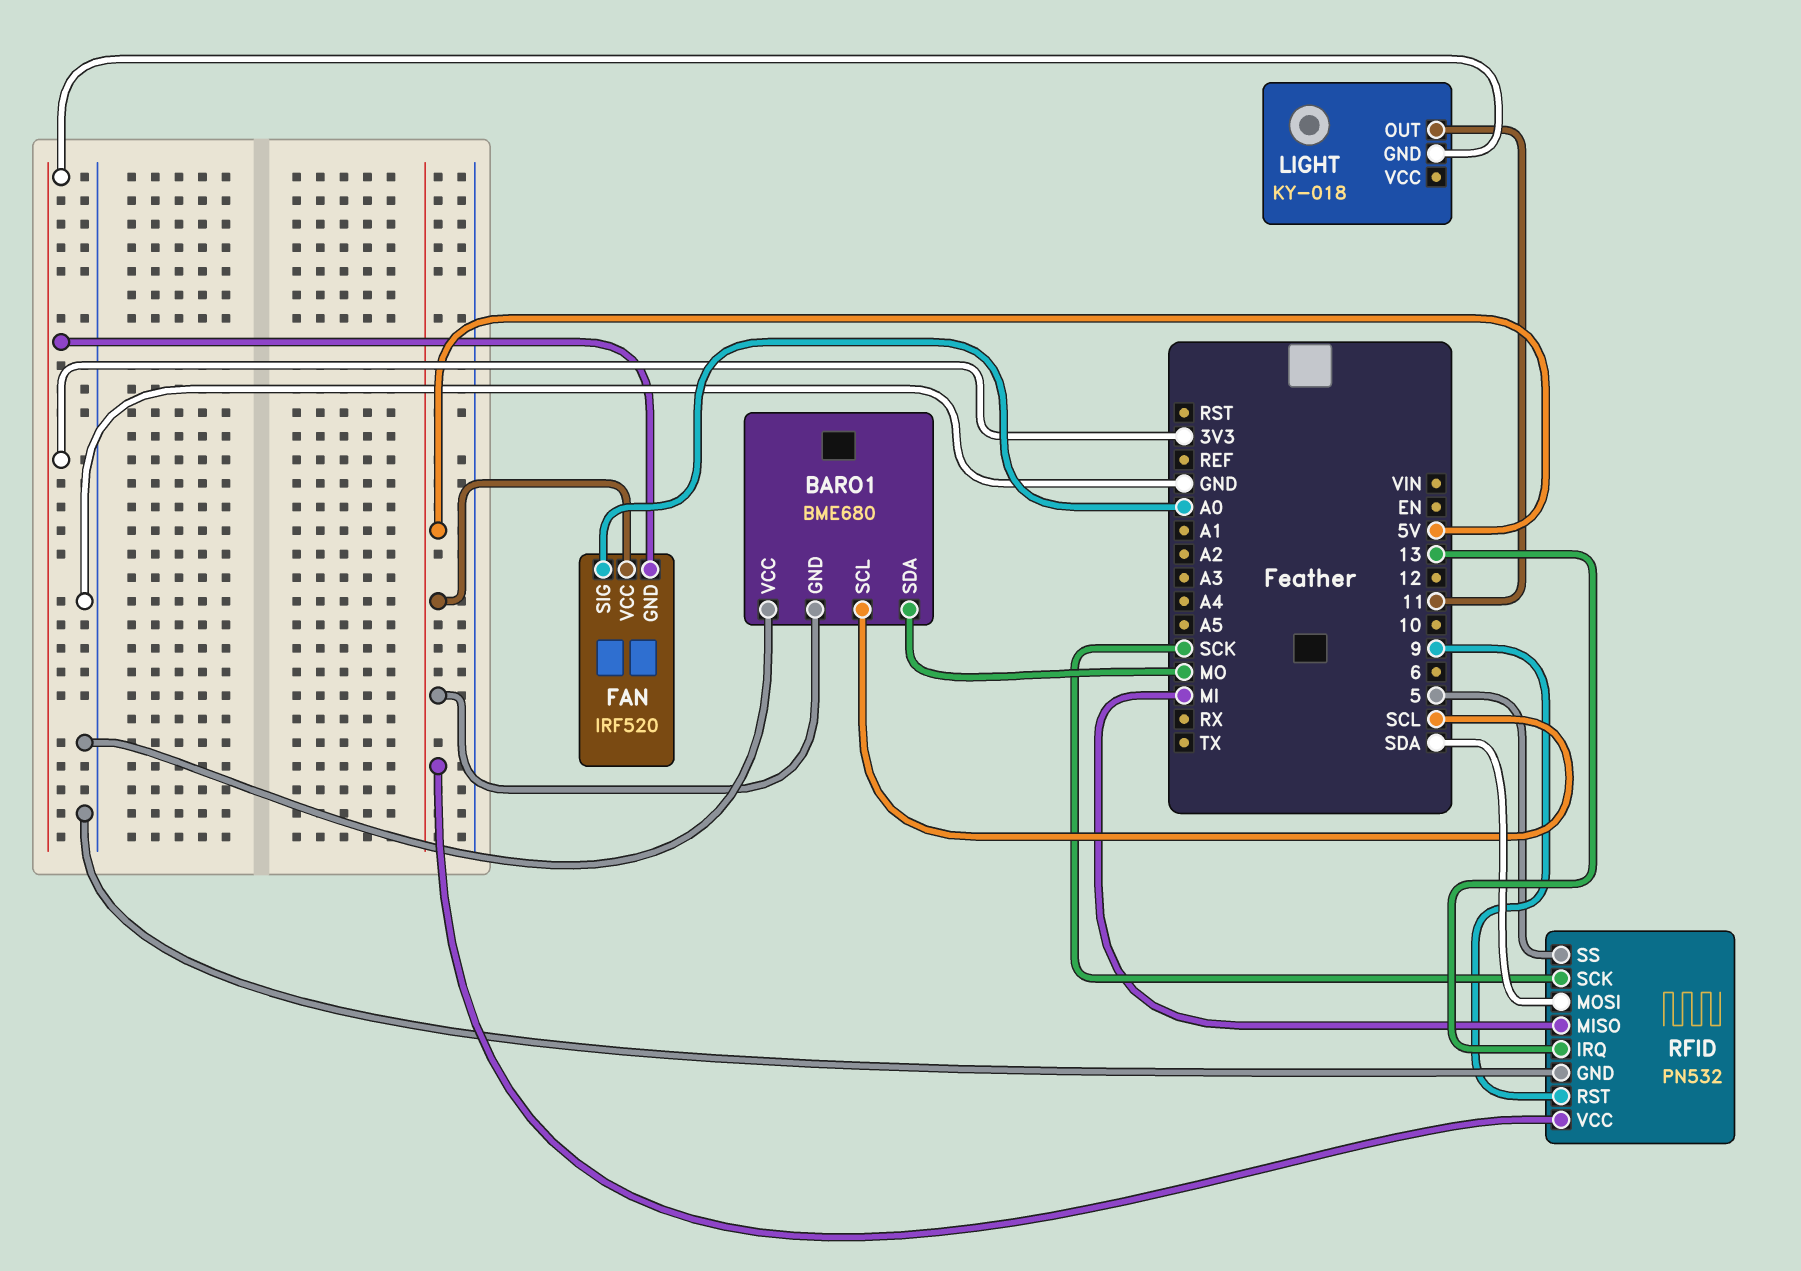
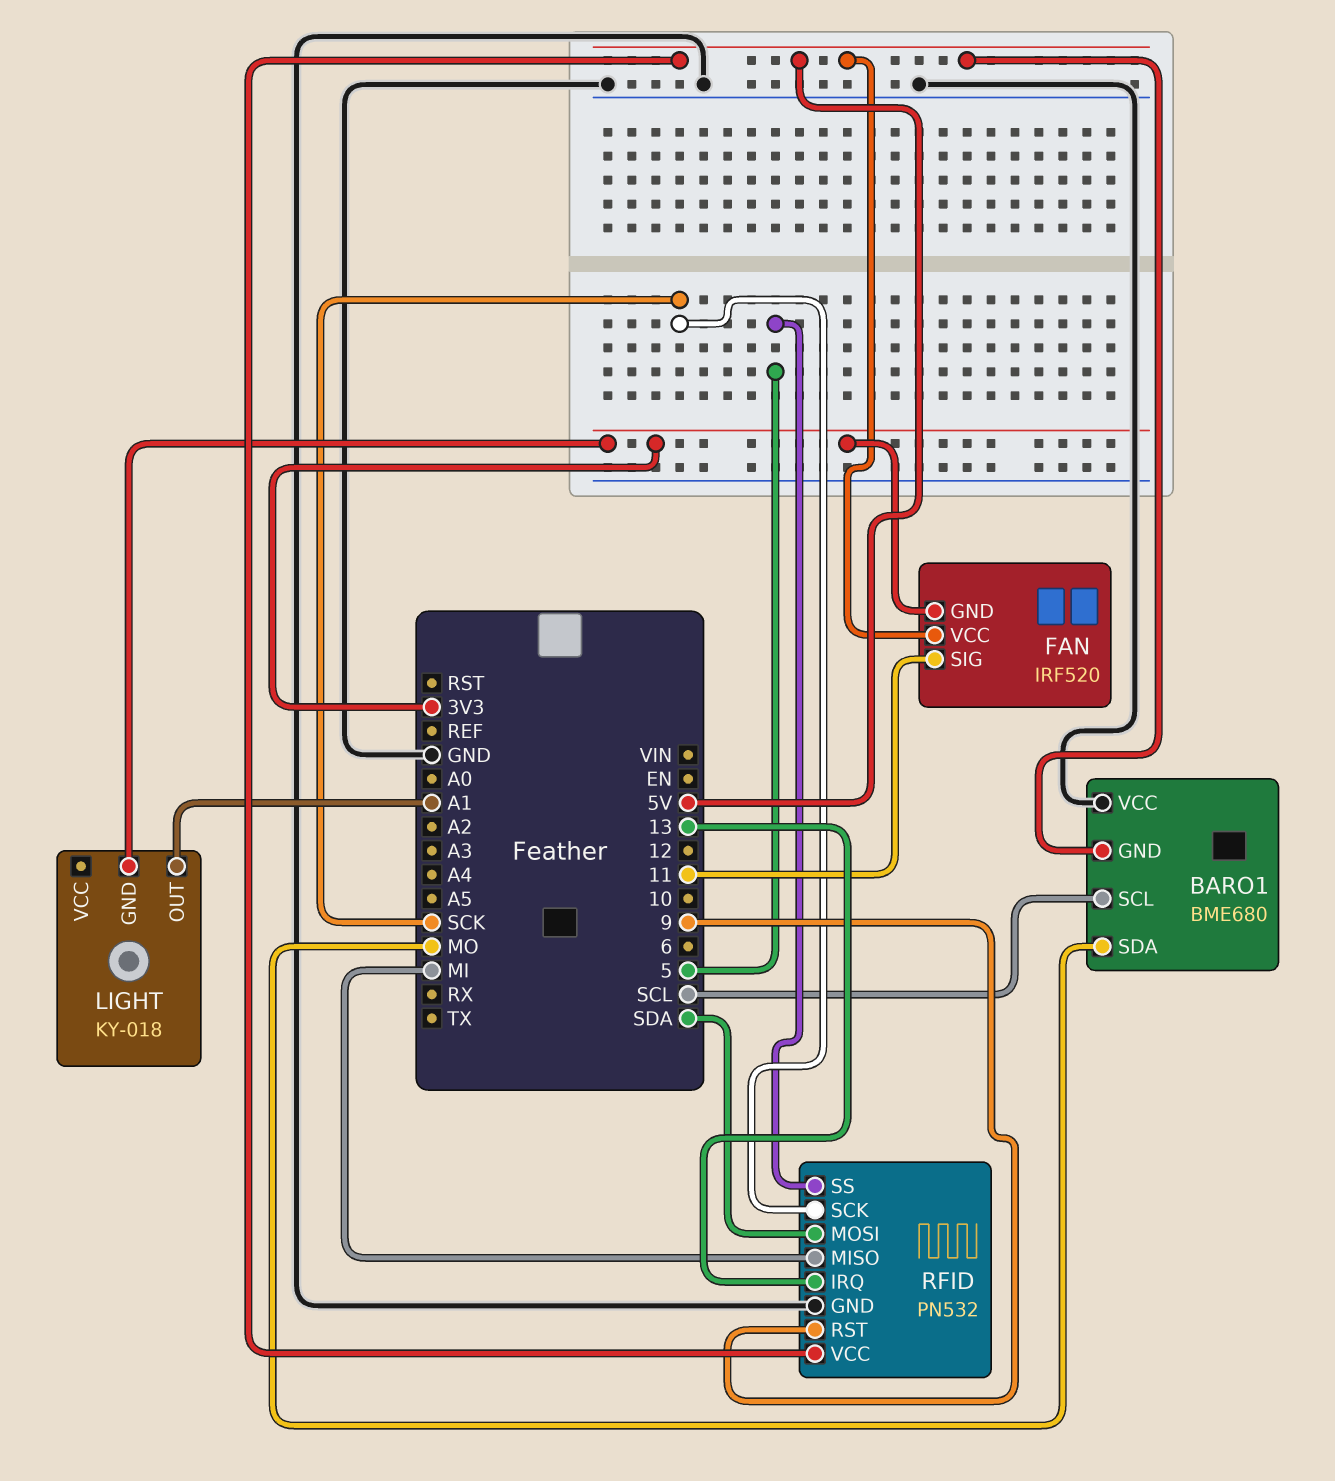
FAN pin SIG: A0 -> 11
LIGHT pin OUT: 11 -> A1

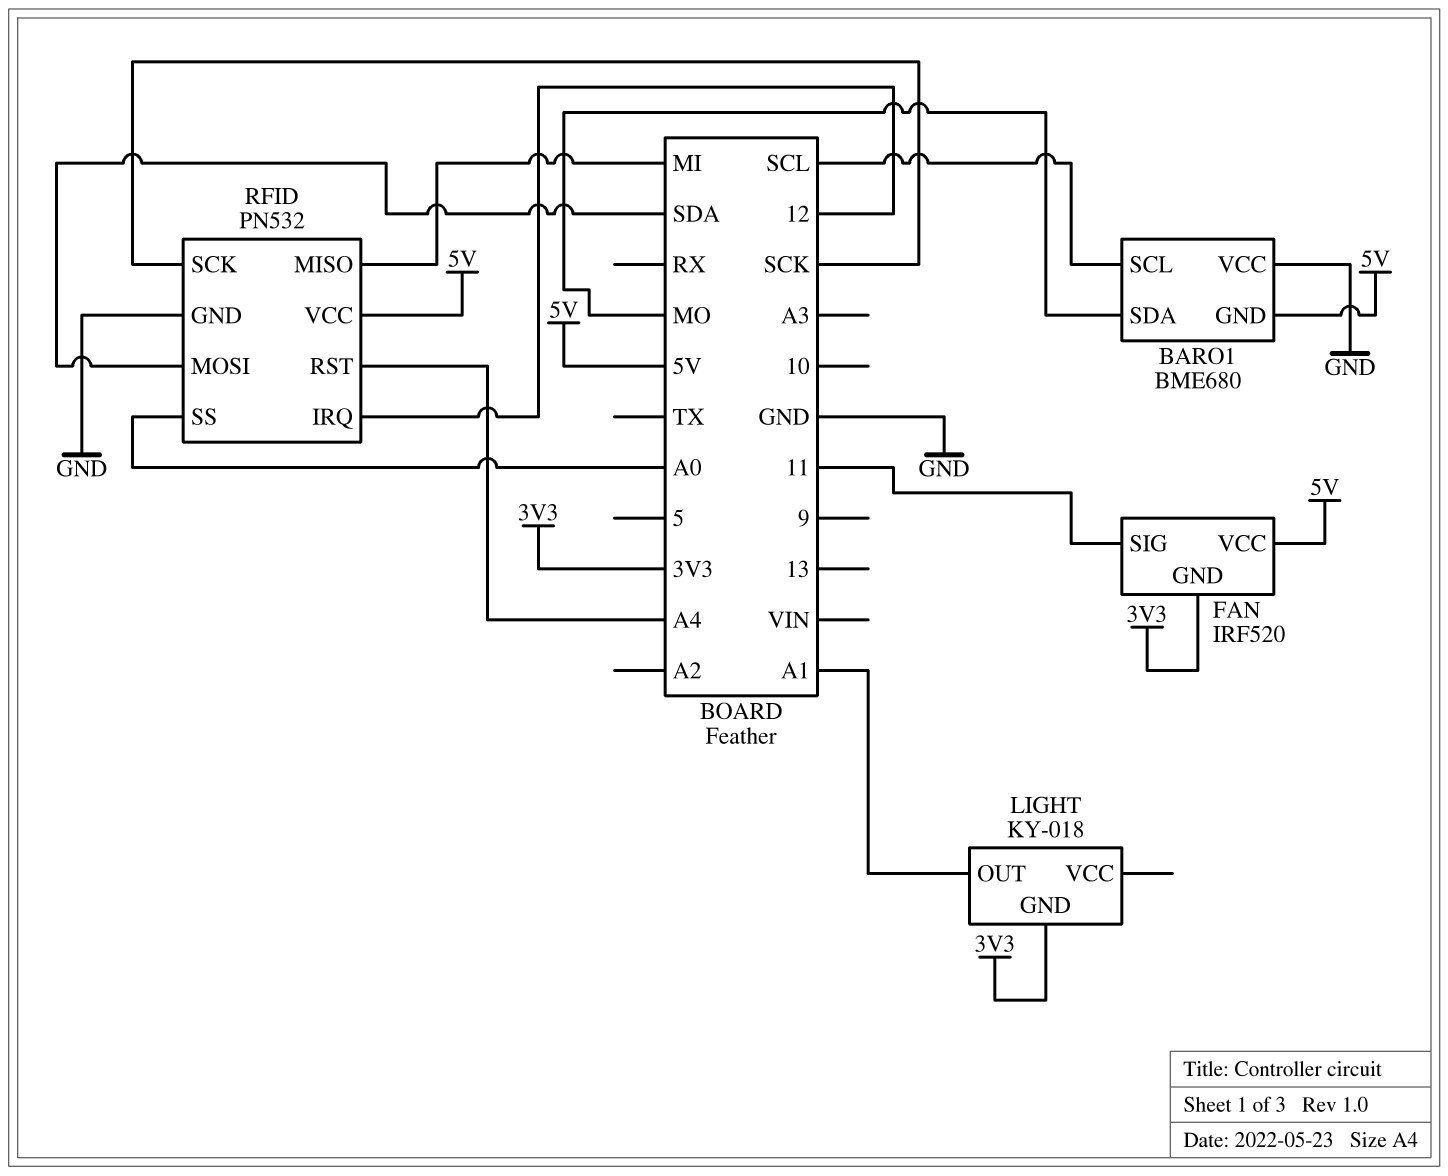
RFID pin IRQ: 13 -> 12
RFID pin RST: 9 -> A4
RFID pin SS: 5 -> A0

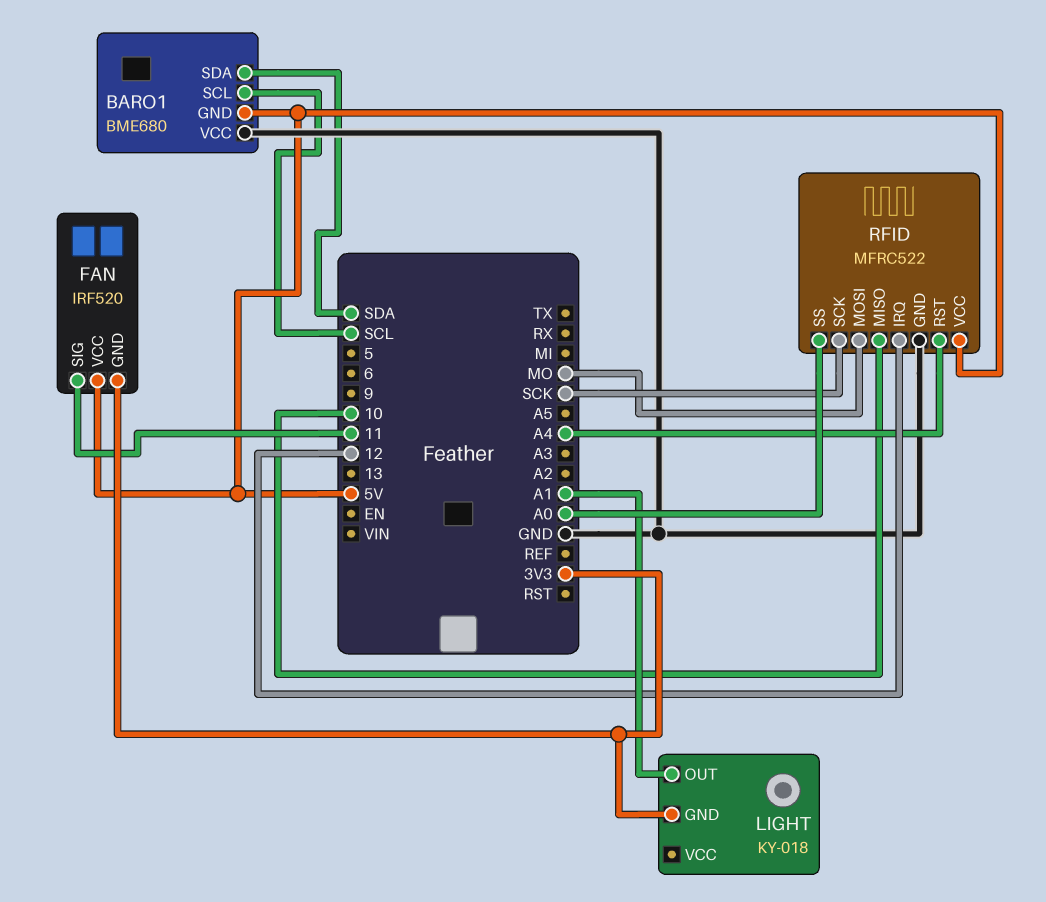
BARO1 pin SDA: MO -> SDA
RFID: PN532 -> MFRC522
RFID pin MISO: MI -> 10
RFID pin MOSI: SDA -> MO

